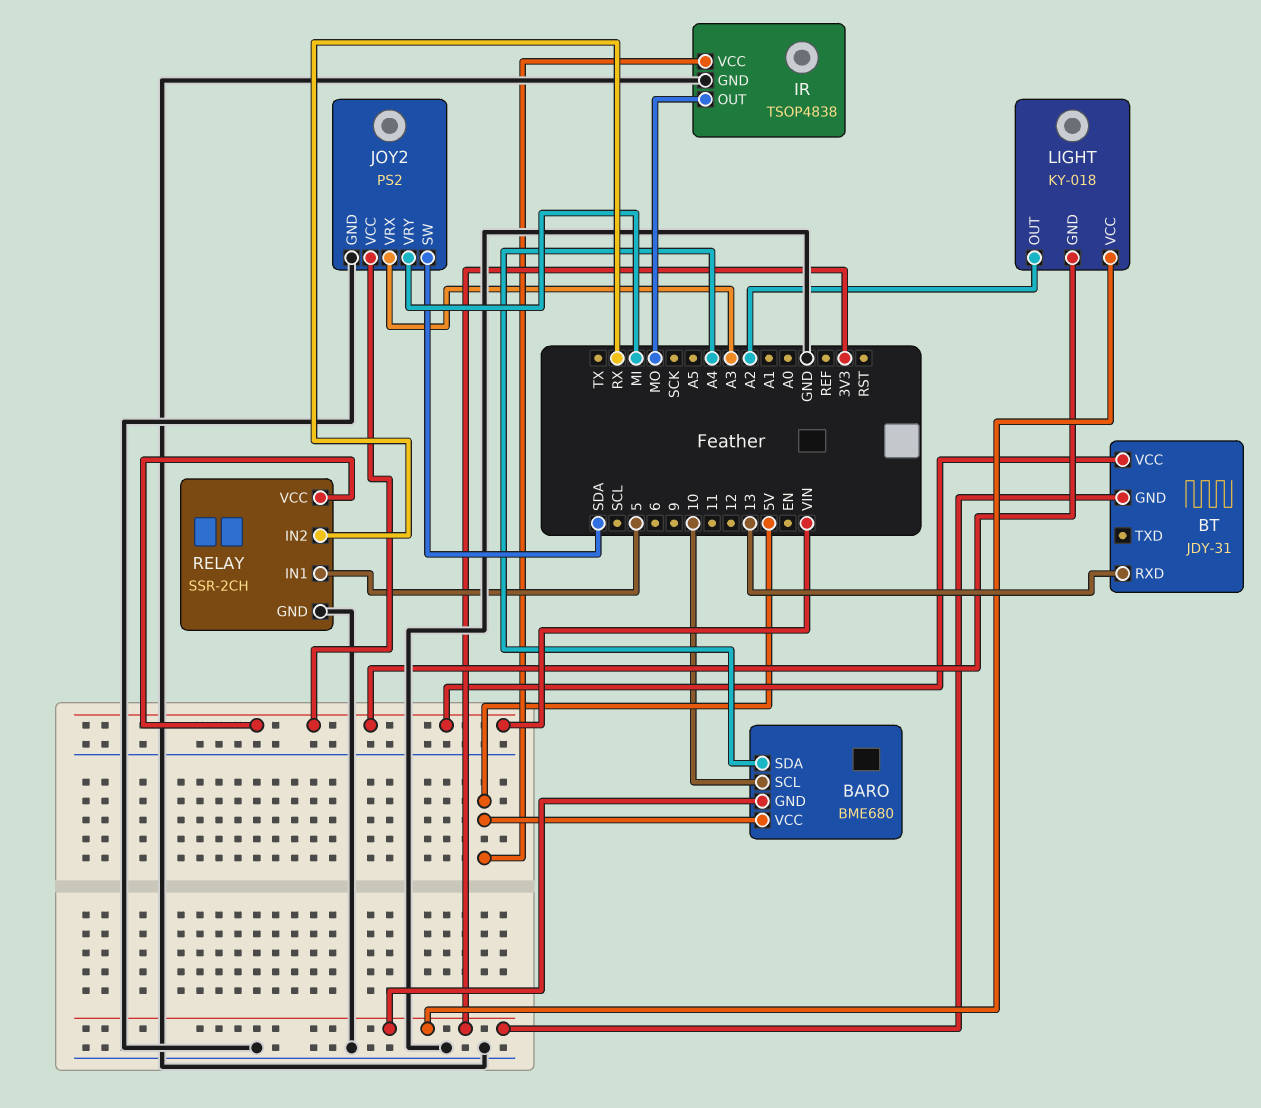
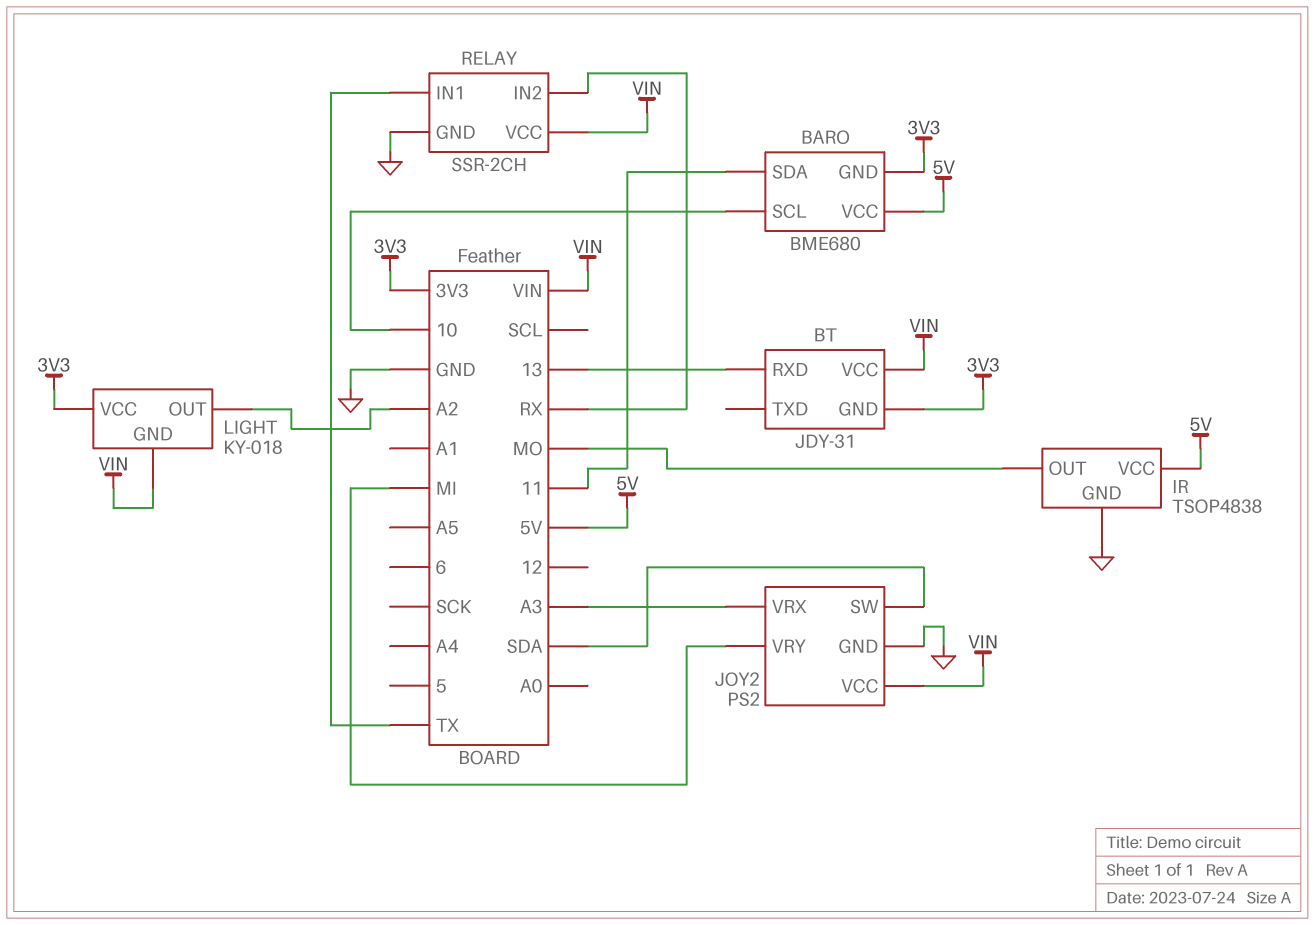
BARO pin SDA: A4 -> 11
RELAY pin IN1: 5 -> TX

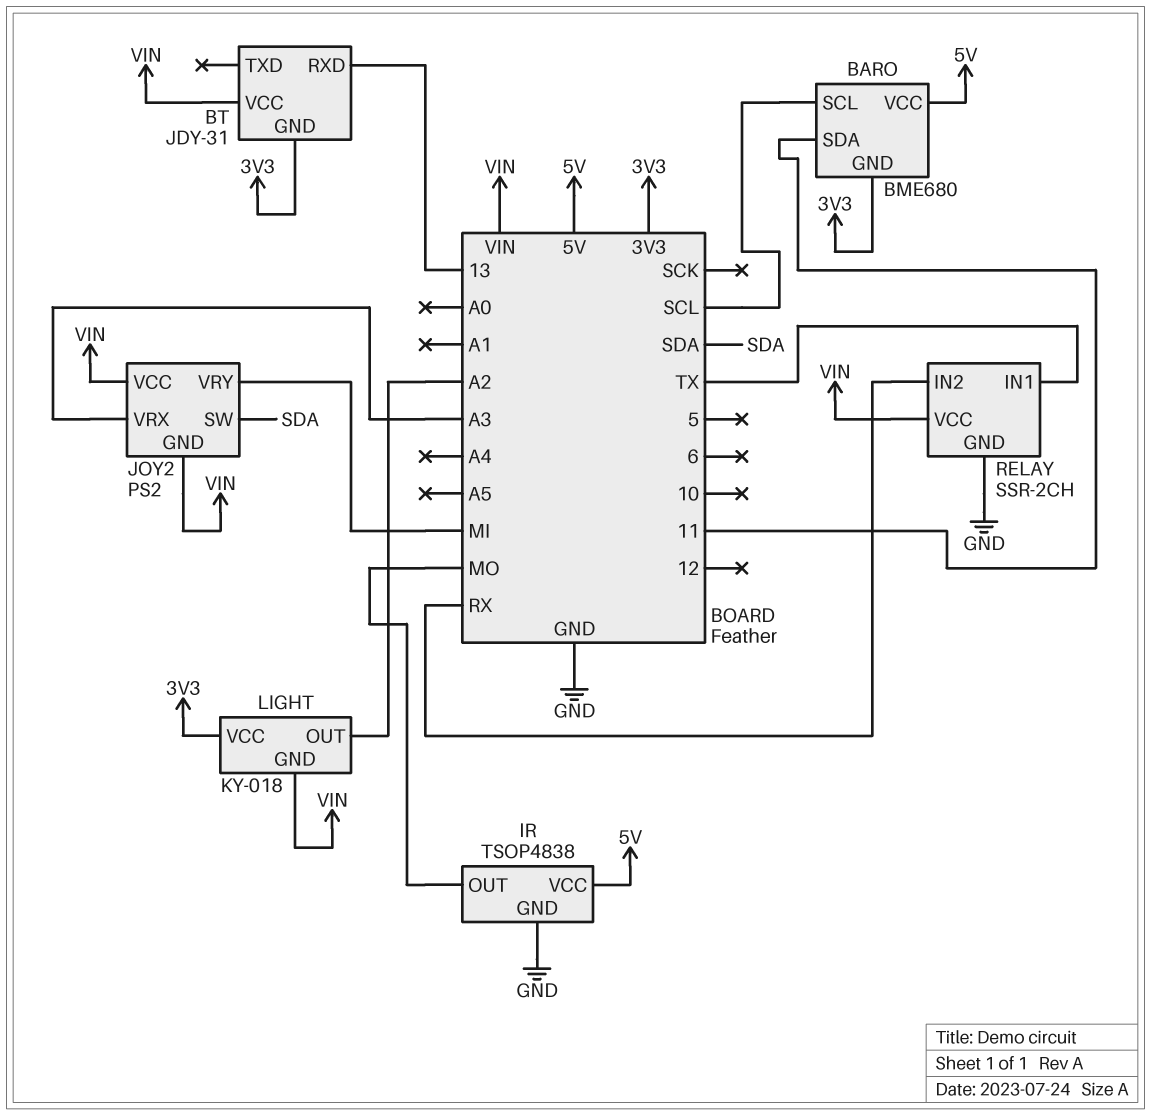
BARO pin SCL: 10 -> SCL
JOY2 pin GND: GND -> VIN

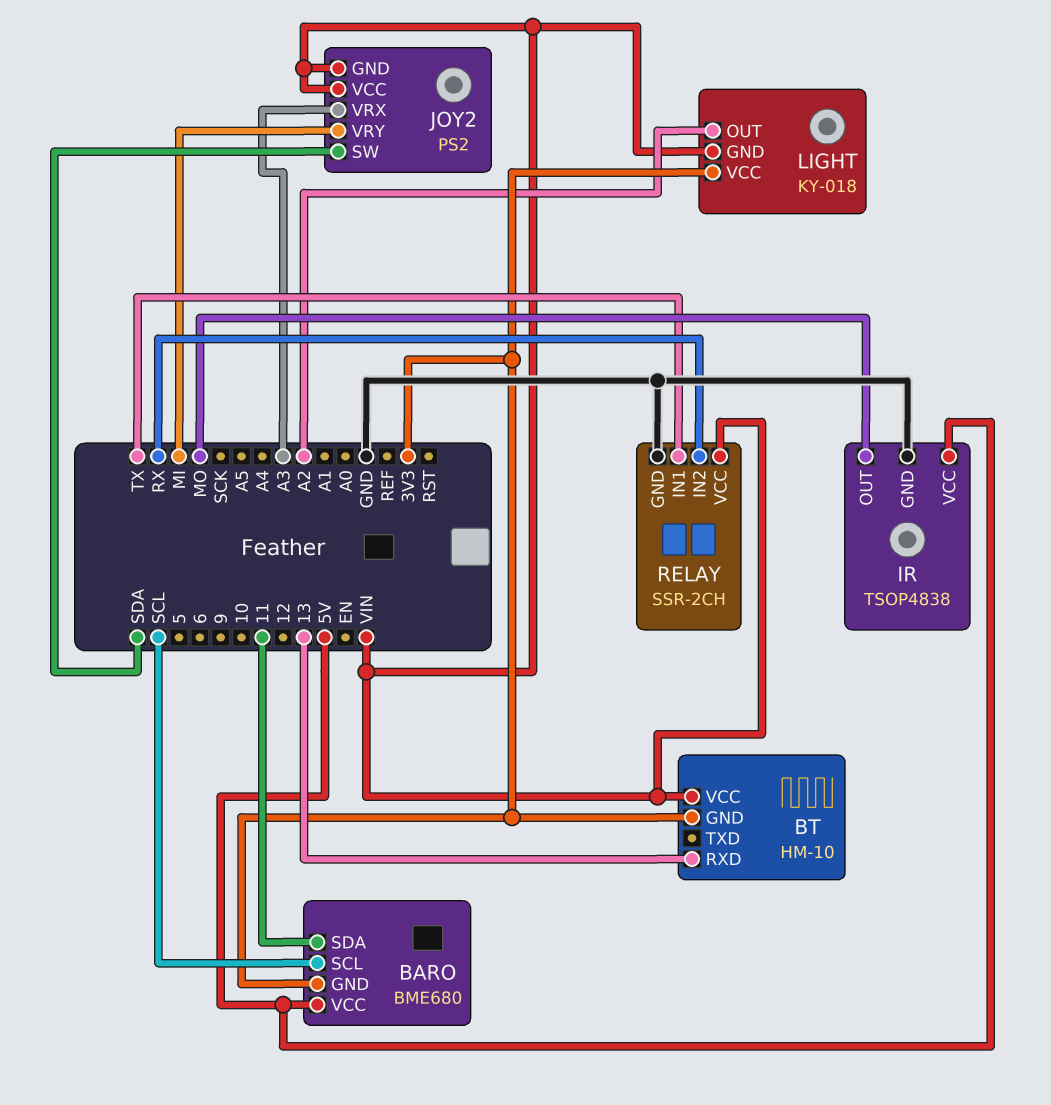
BT: JDY-31 -> HM-10

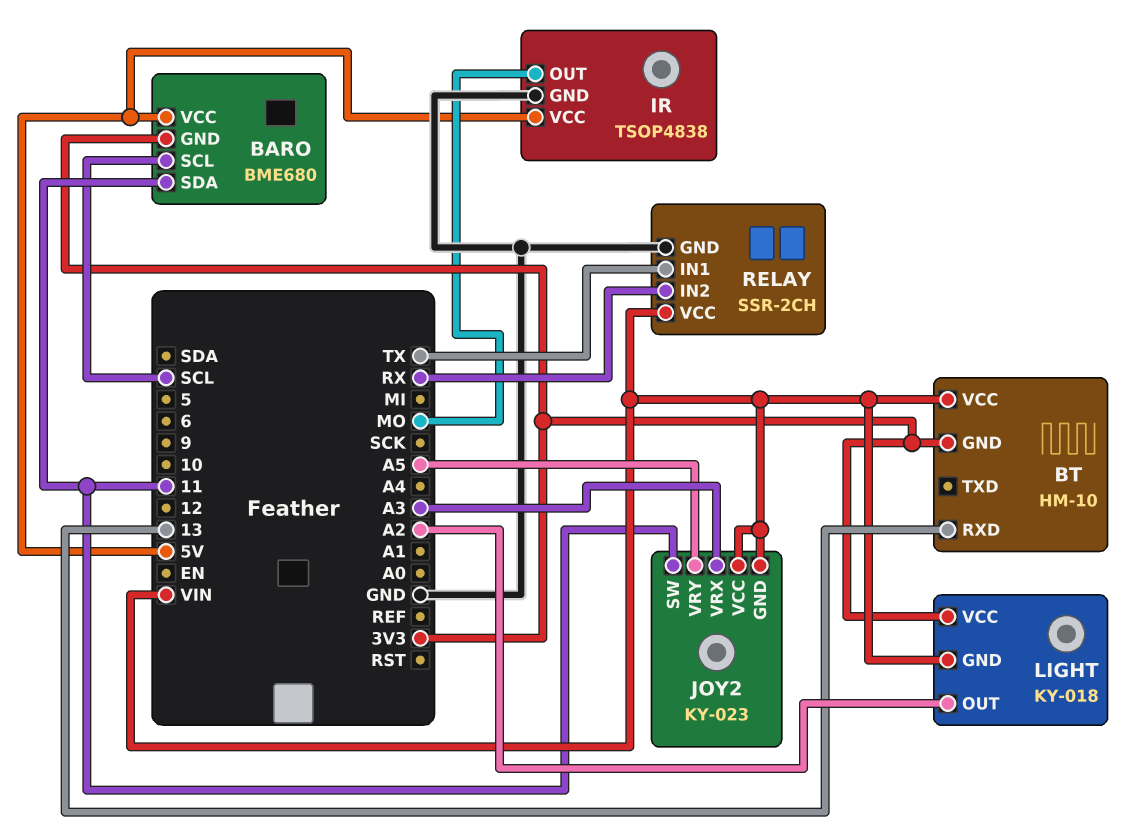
JOY2: PS2 -> KY-023
JOY2 pin SW: SDA -> 11
JOY2 pin VRY: MI -> A5

